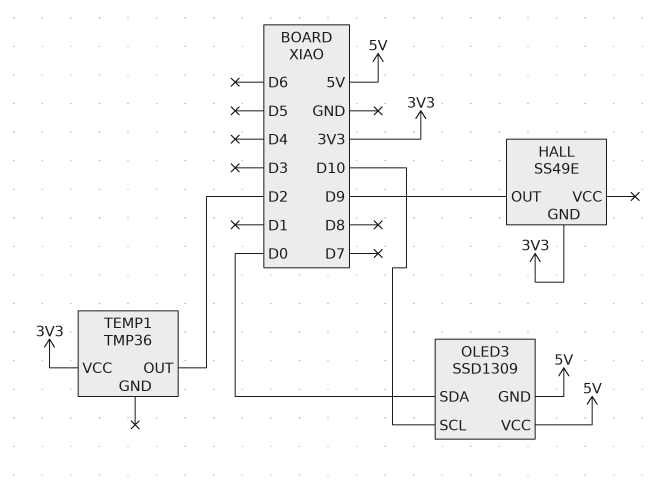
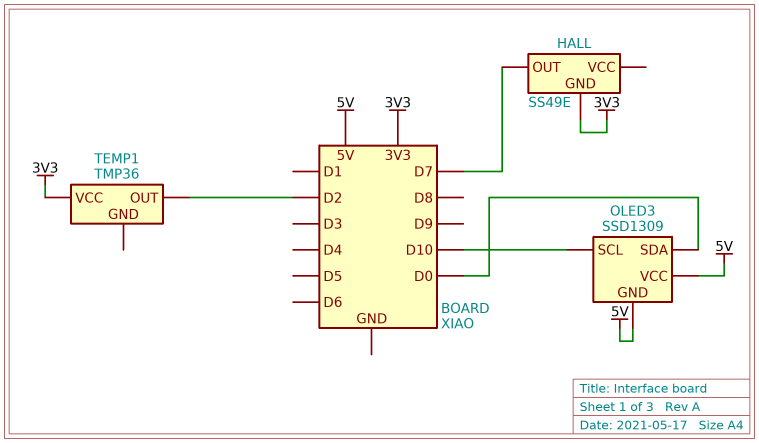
HALL pin OUT: D9 -> D7

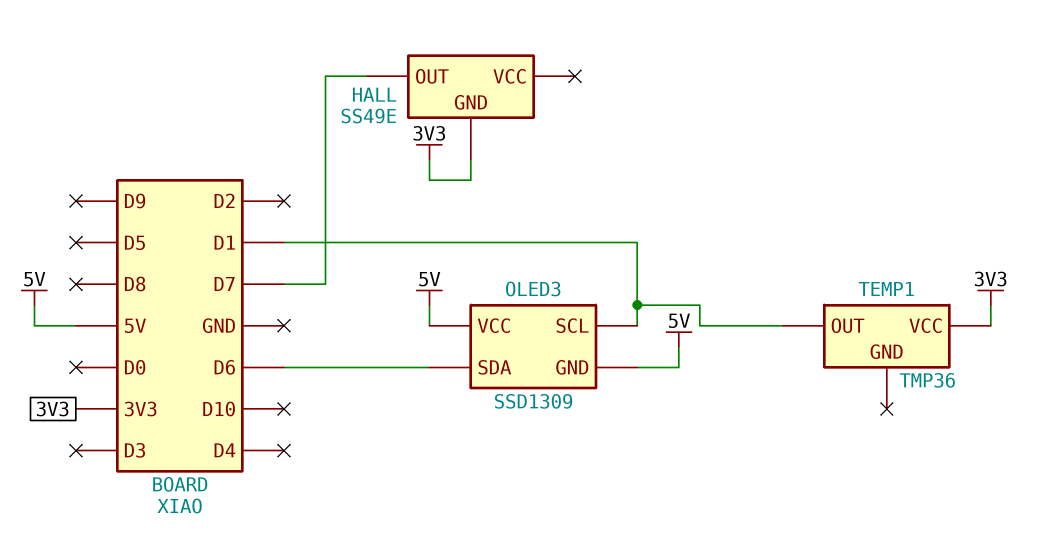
OLED3 pin SCL: D10 -> D1
OLED3 pin SDA: D0 -> D6
TEMP1 pin OUT: D2 -> D1

